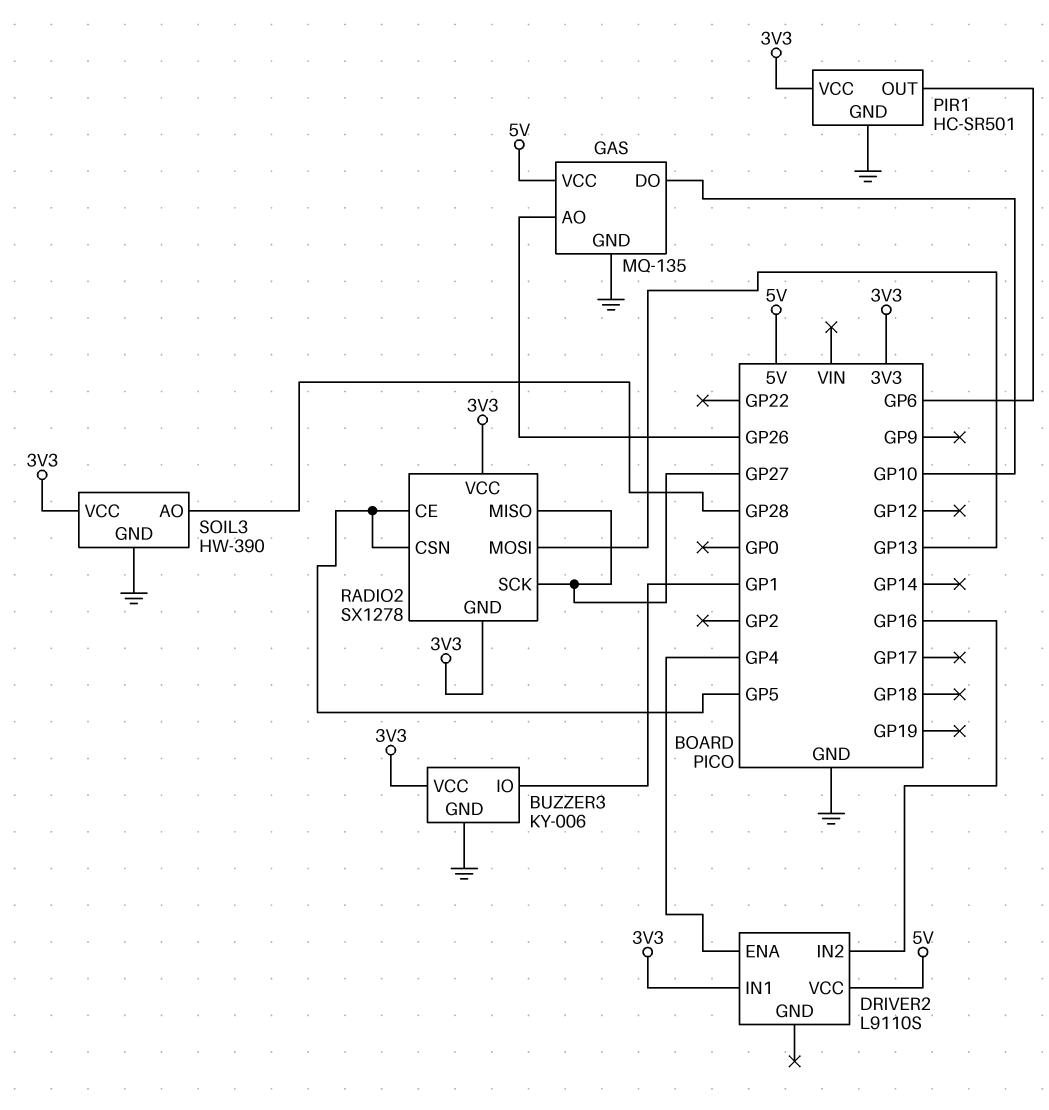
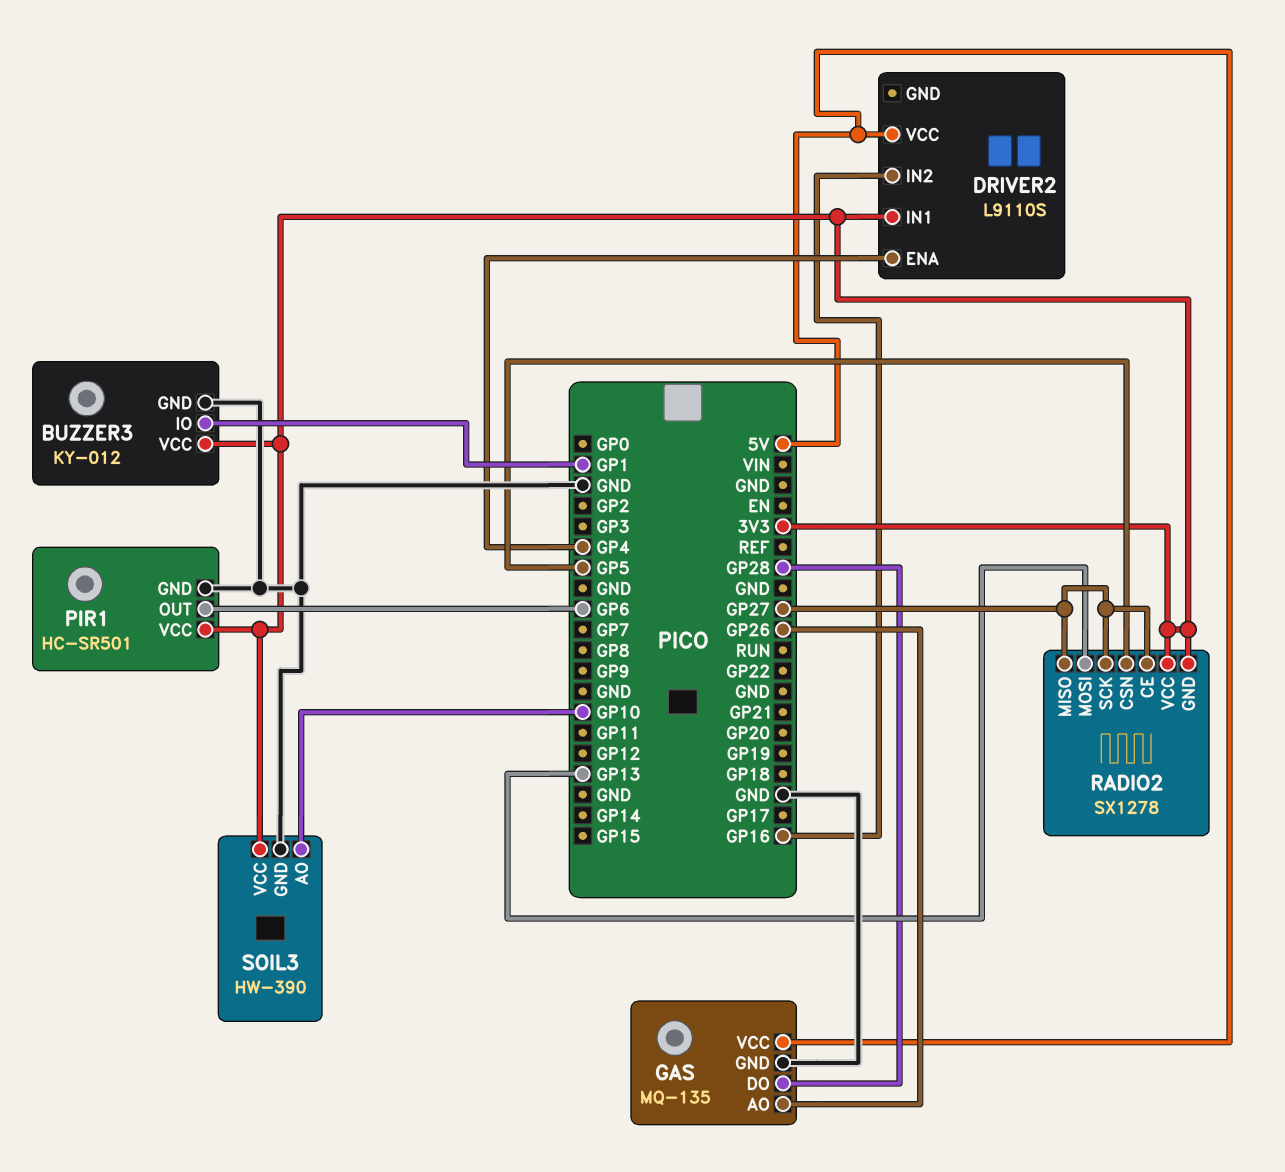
BUZZER3: KY-006 -> KY-012
GAS pin DO: GP10 -> GP28
RADIO2 pin CE: GP5 -> GP27
SOIL3 pin AO: GP28 -> GP10

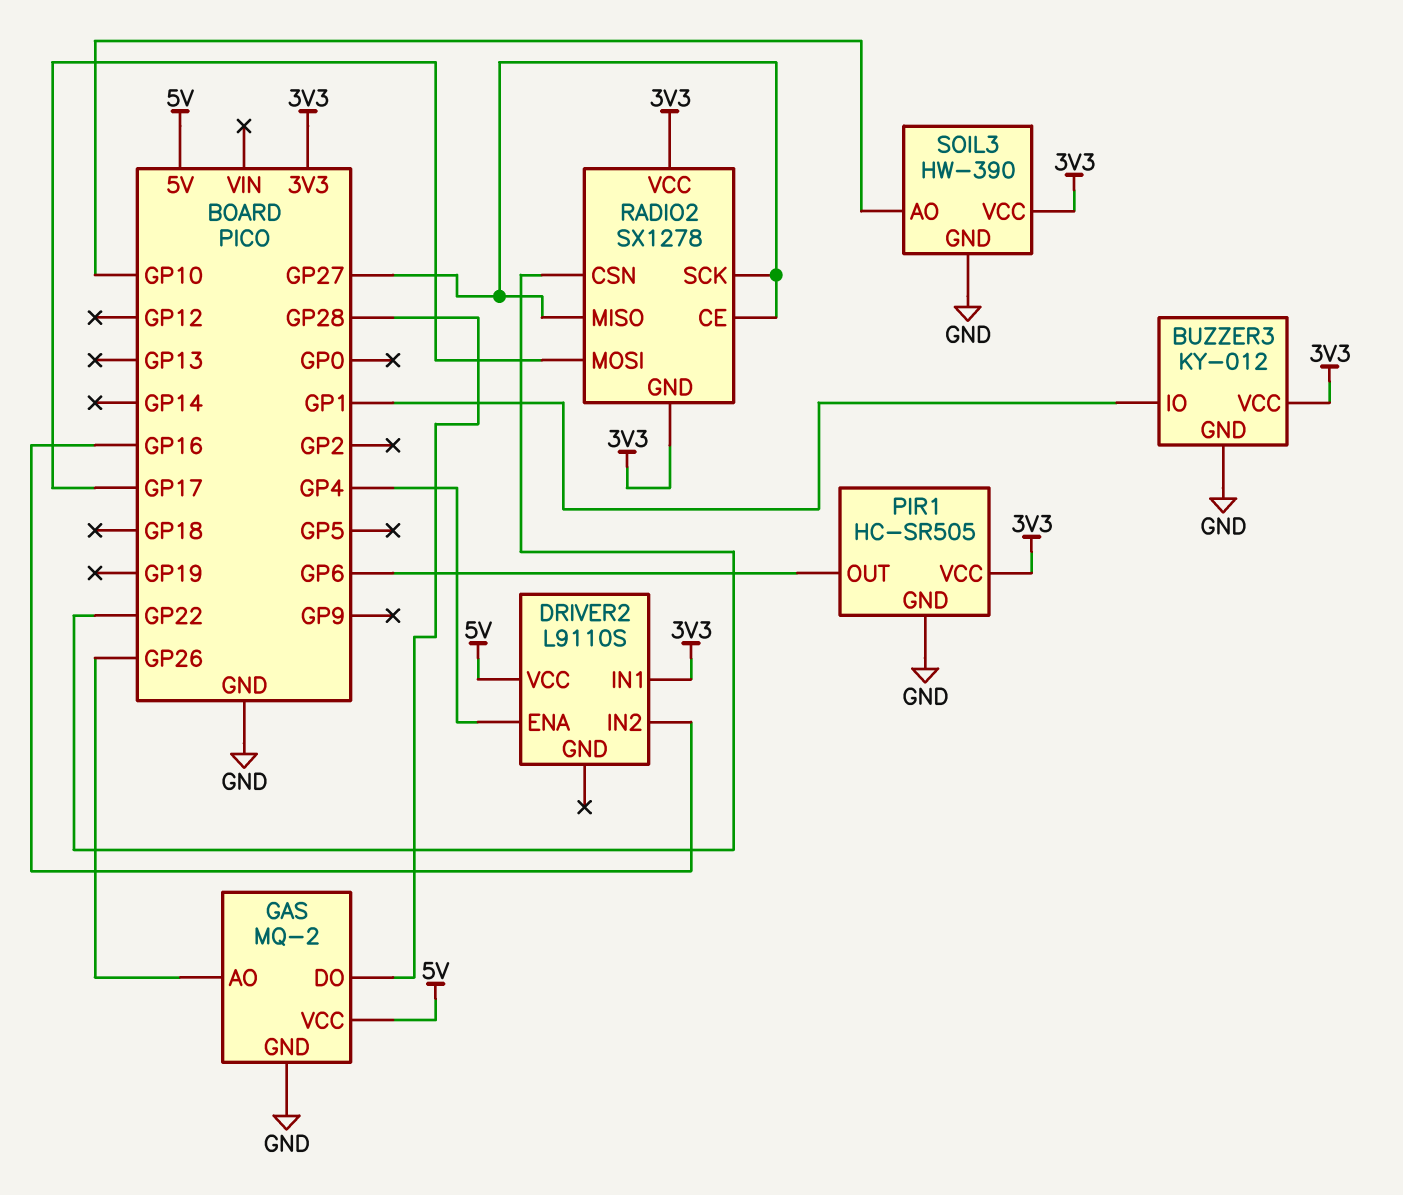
GAS: MQ-135 -> MQ-2
PIR1: HC-SR501 -> HC-SR505
RADIO2 pin CSN: GP5 -> GP22
RADIO2 pin MOSI: GP13 -> GP17

